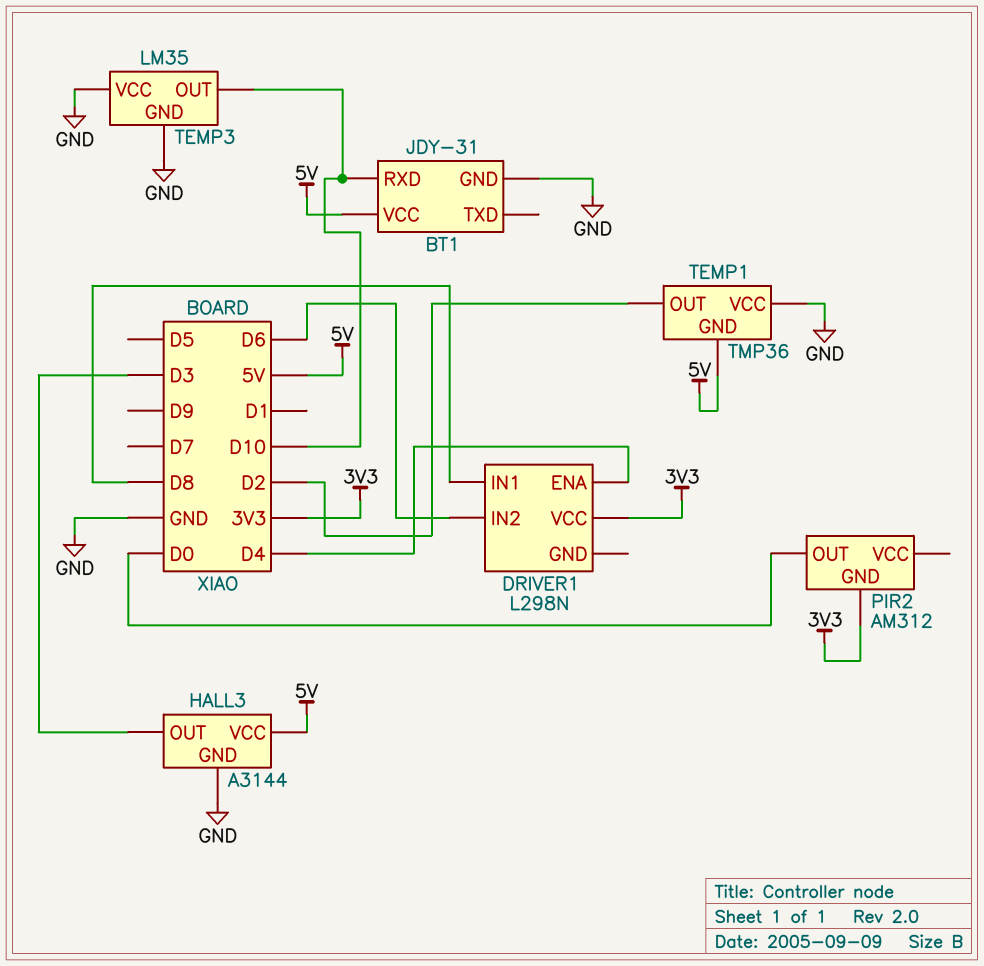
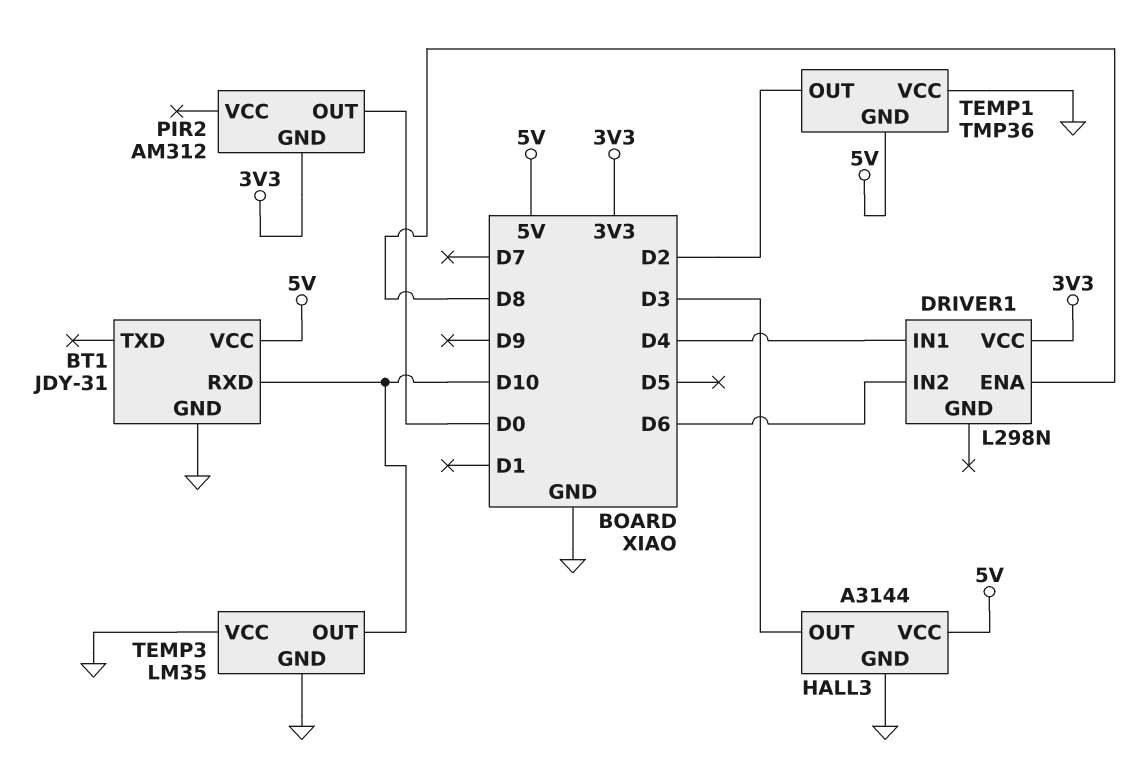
DRIVER1 pin ENA: D4 -> D8
DRIVER1 pin IN1: D8 -> D4

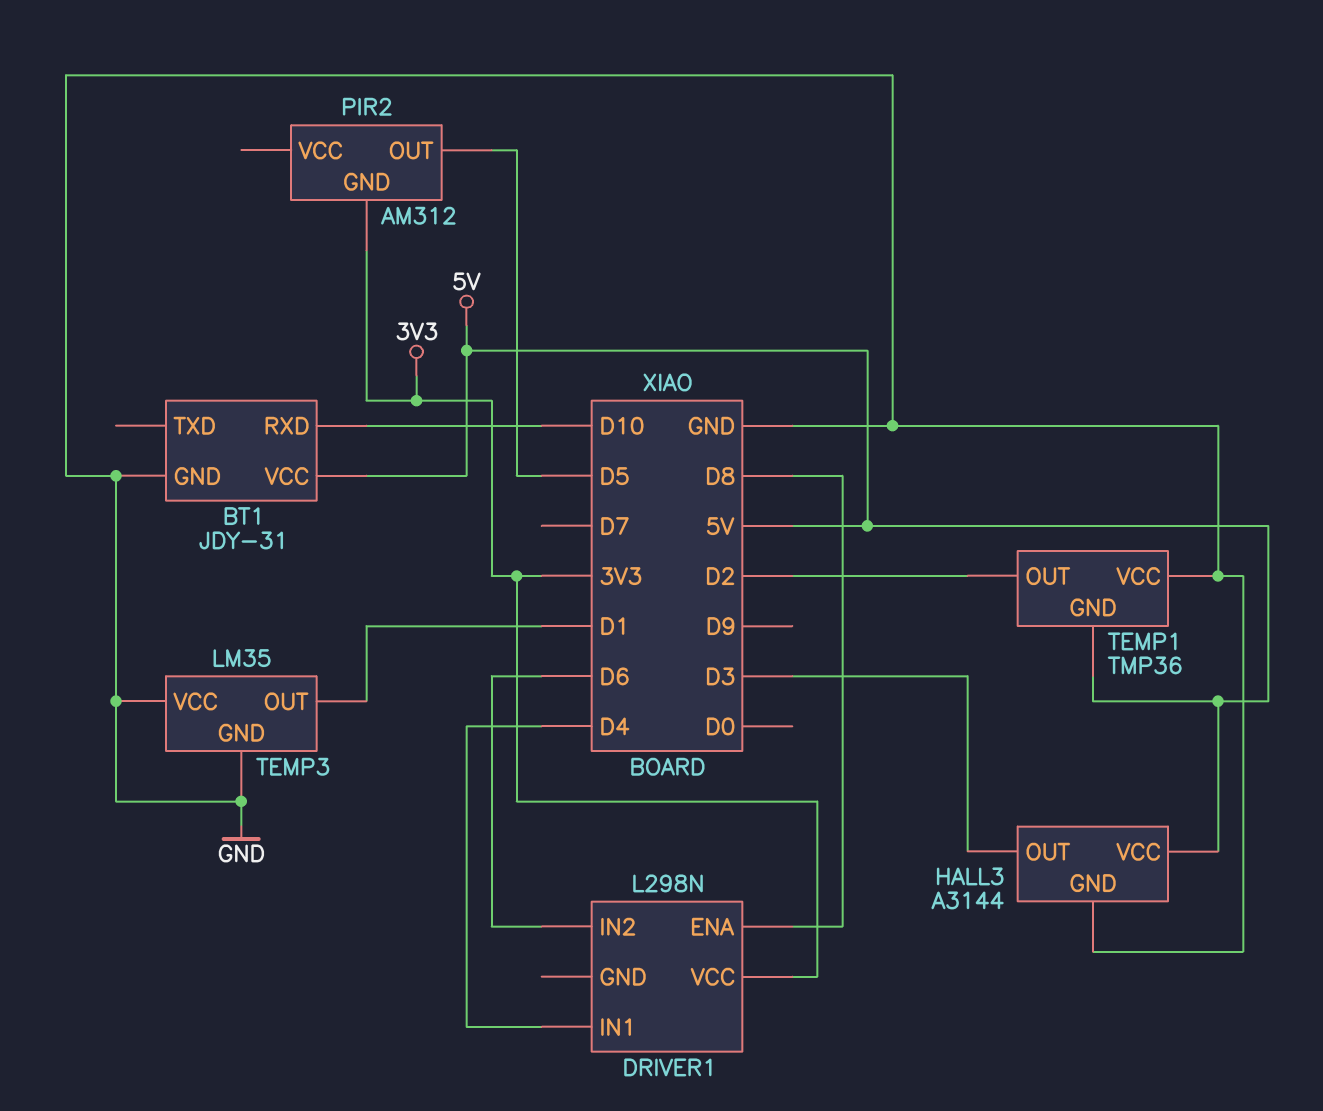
PIR2 pin OUT: D0 -> D5
TEMP3 pin OUT: D10 -> D1

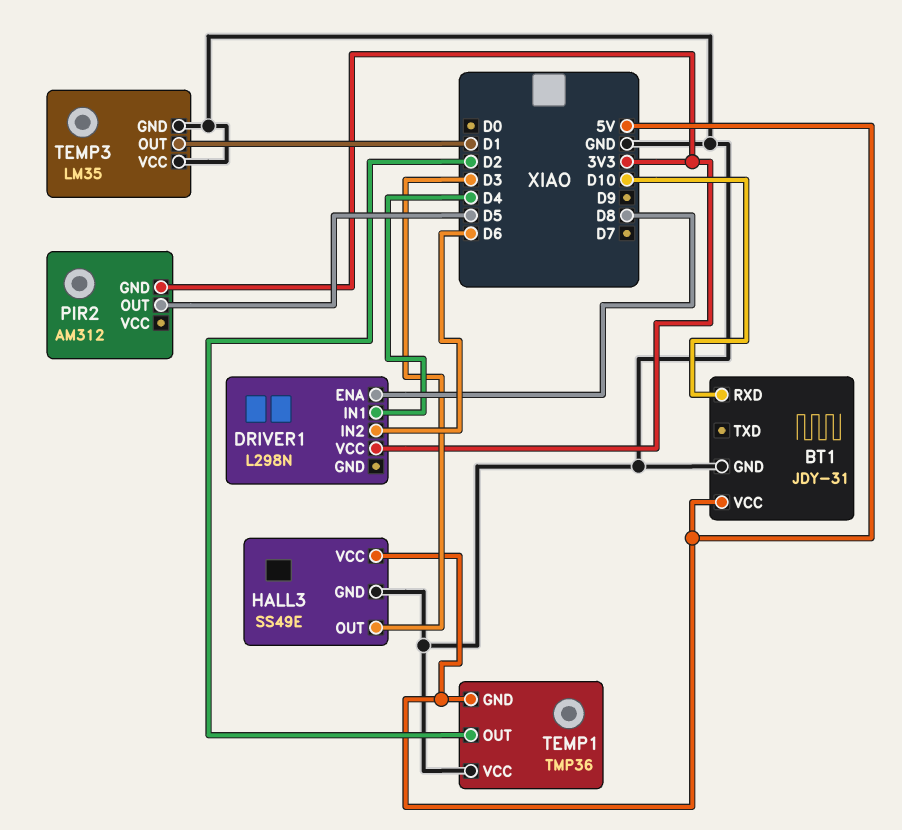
HALL3: A3144 -> SS49E

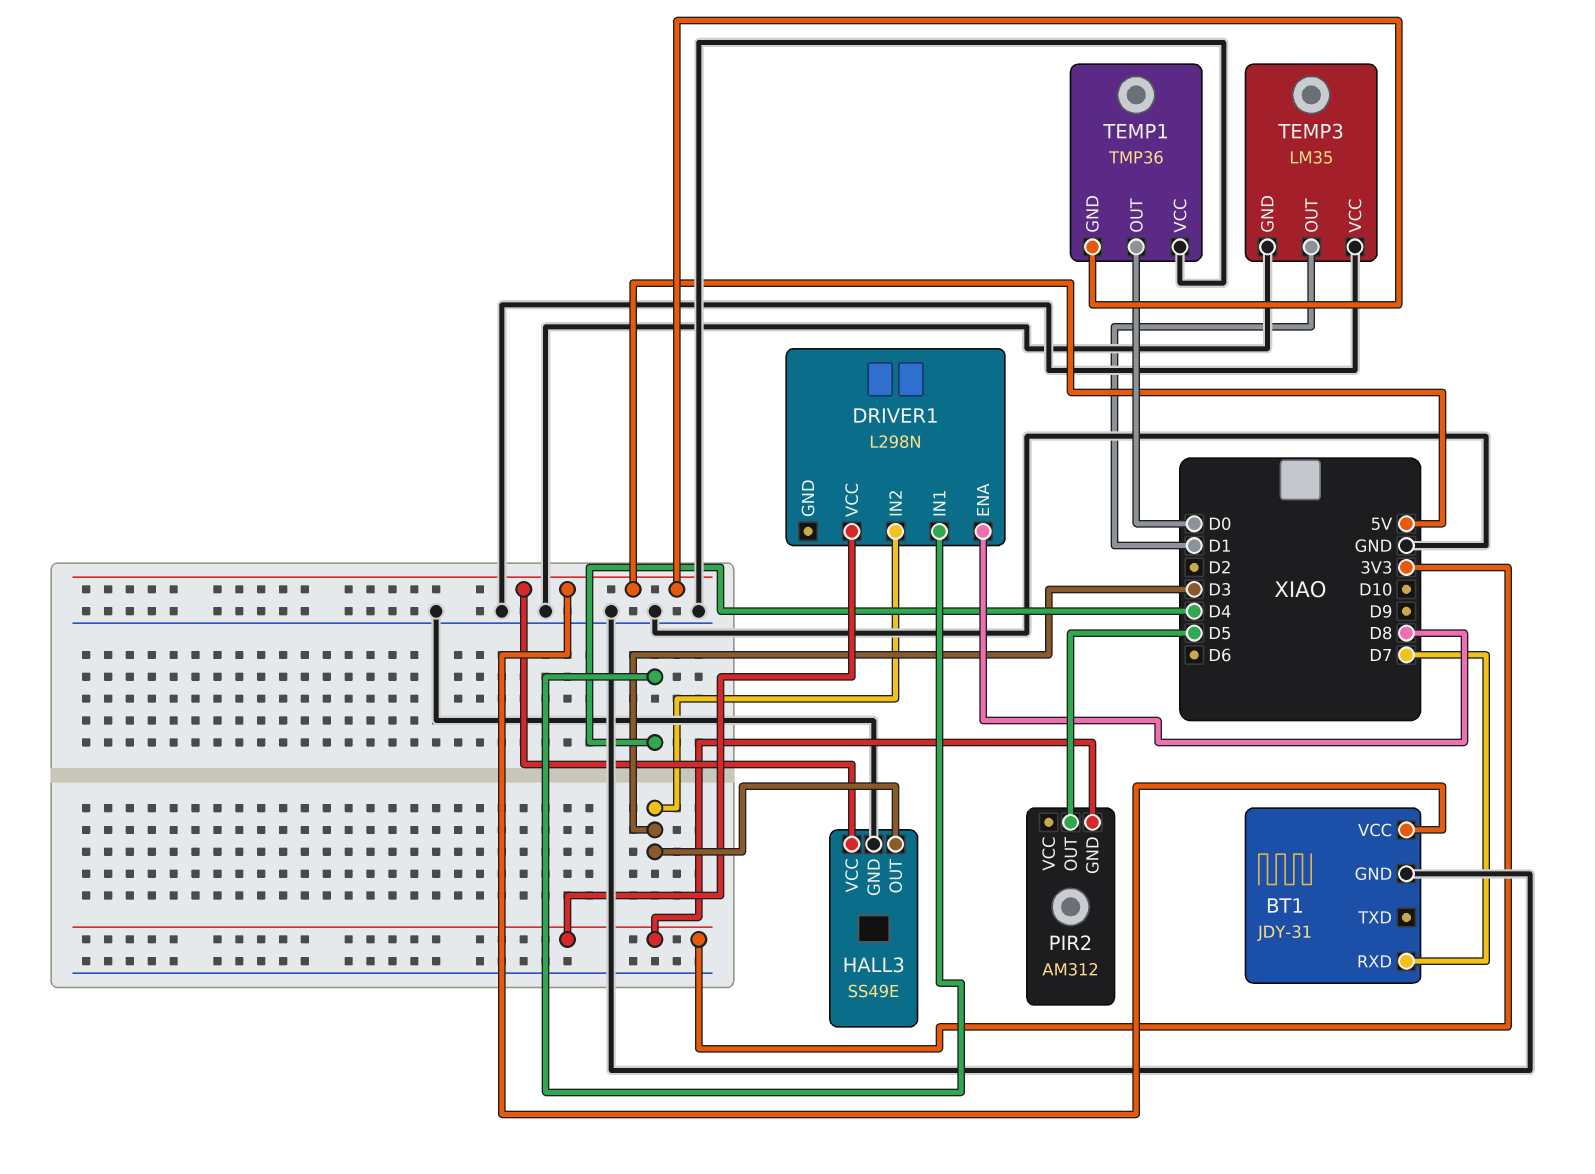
BT1 pin RXD: D10 -> D7
DRIVER1 pin IN2: D6 -> D3
TEMP1 pin OUT: D2 -> D0

